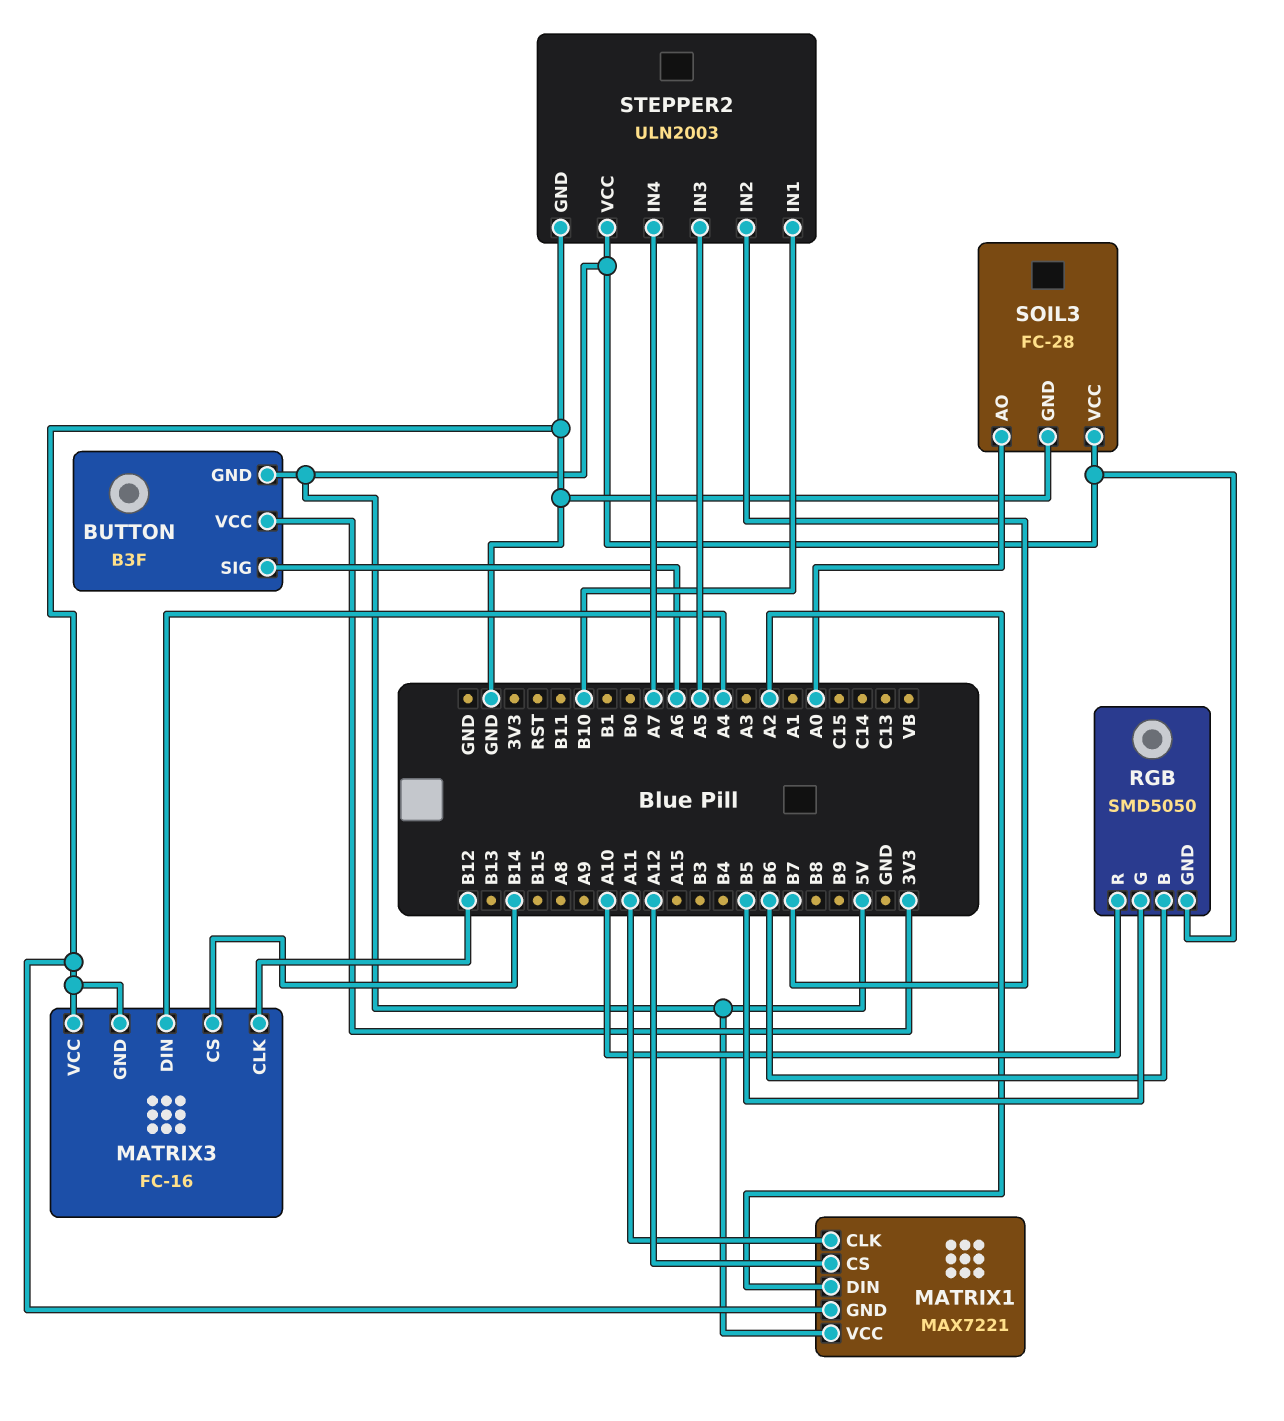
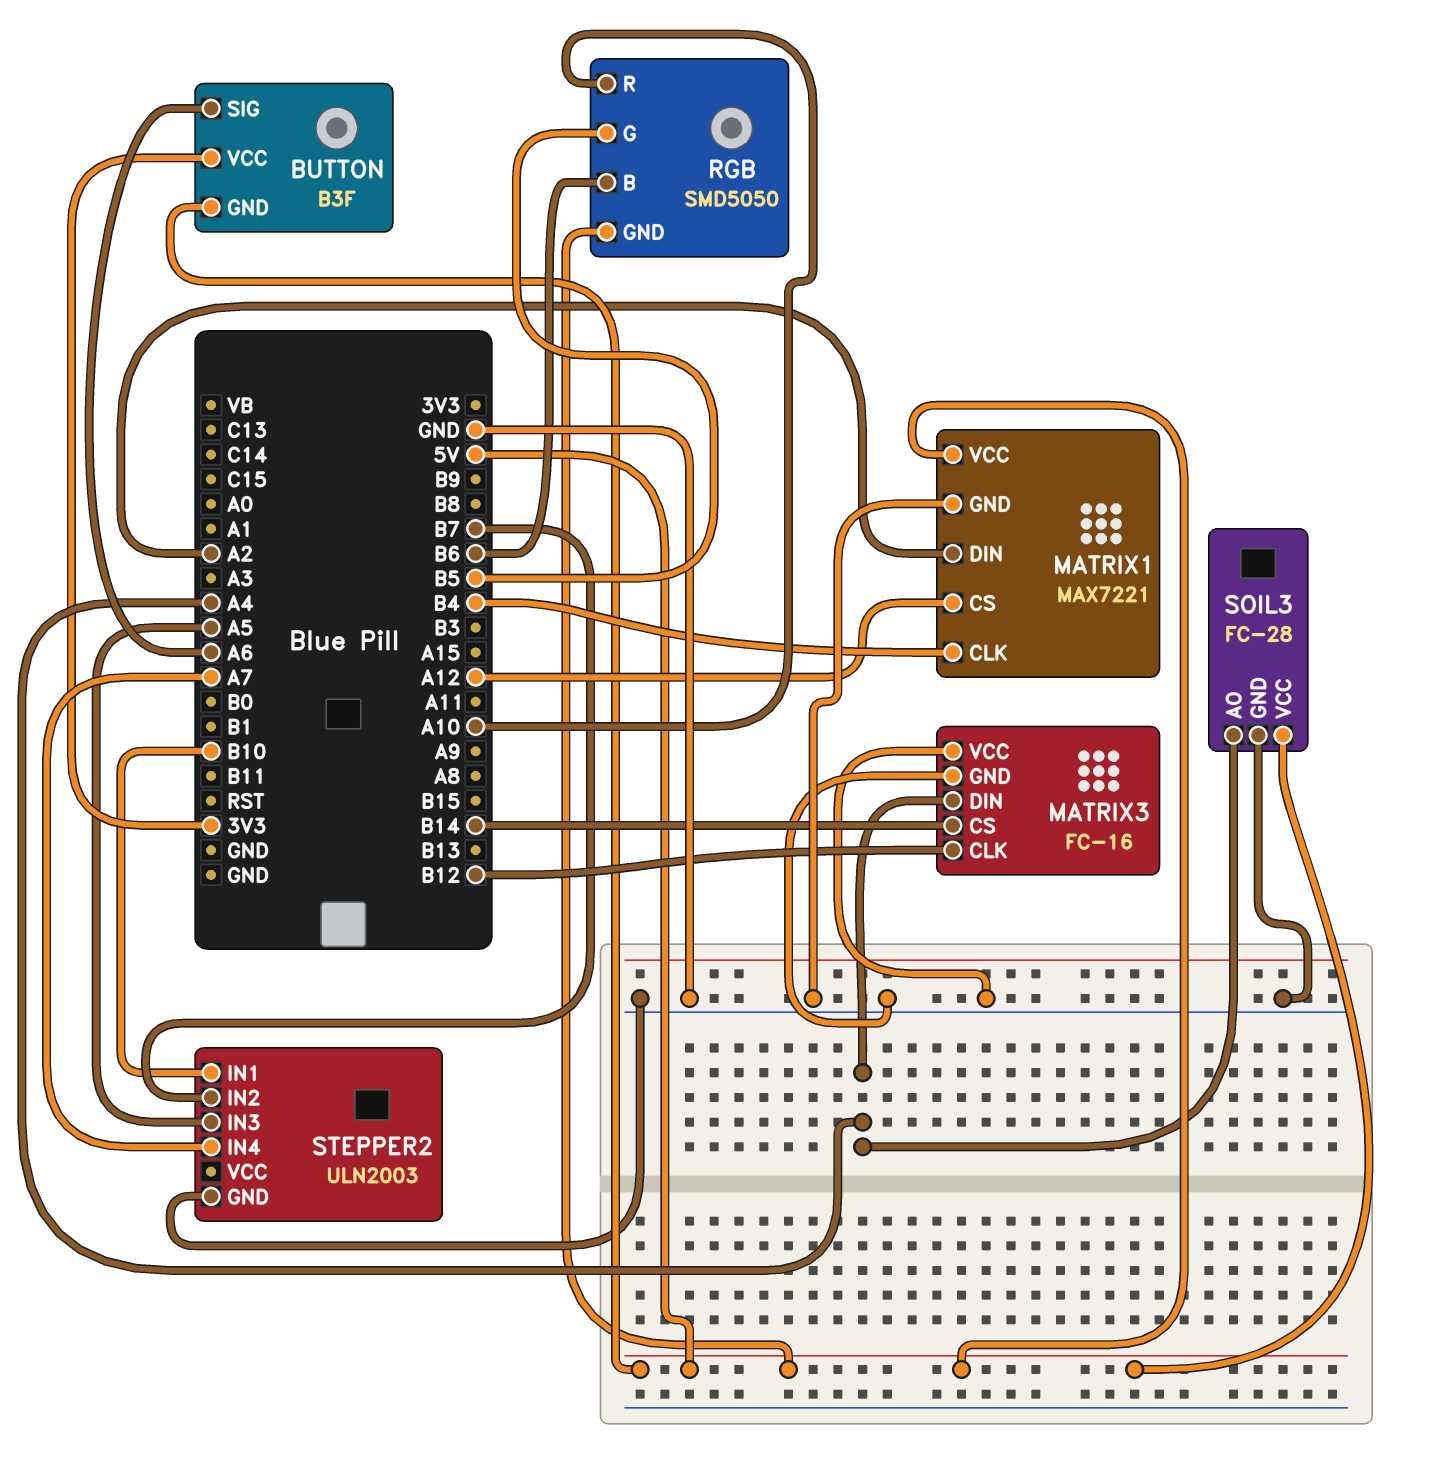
MATRIX1 pin CLK: A11 -> B4
SOIL3 pin AO: A0 -> A4
STEPPER2 pin VCC: 5V -> none

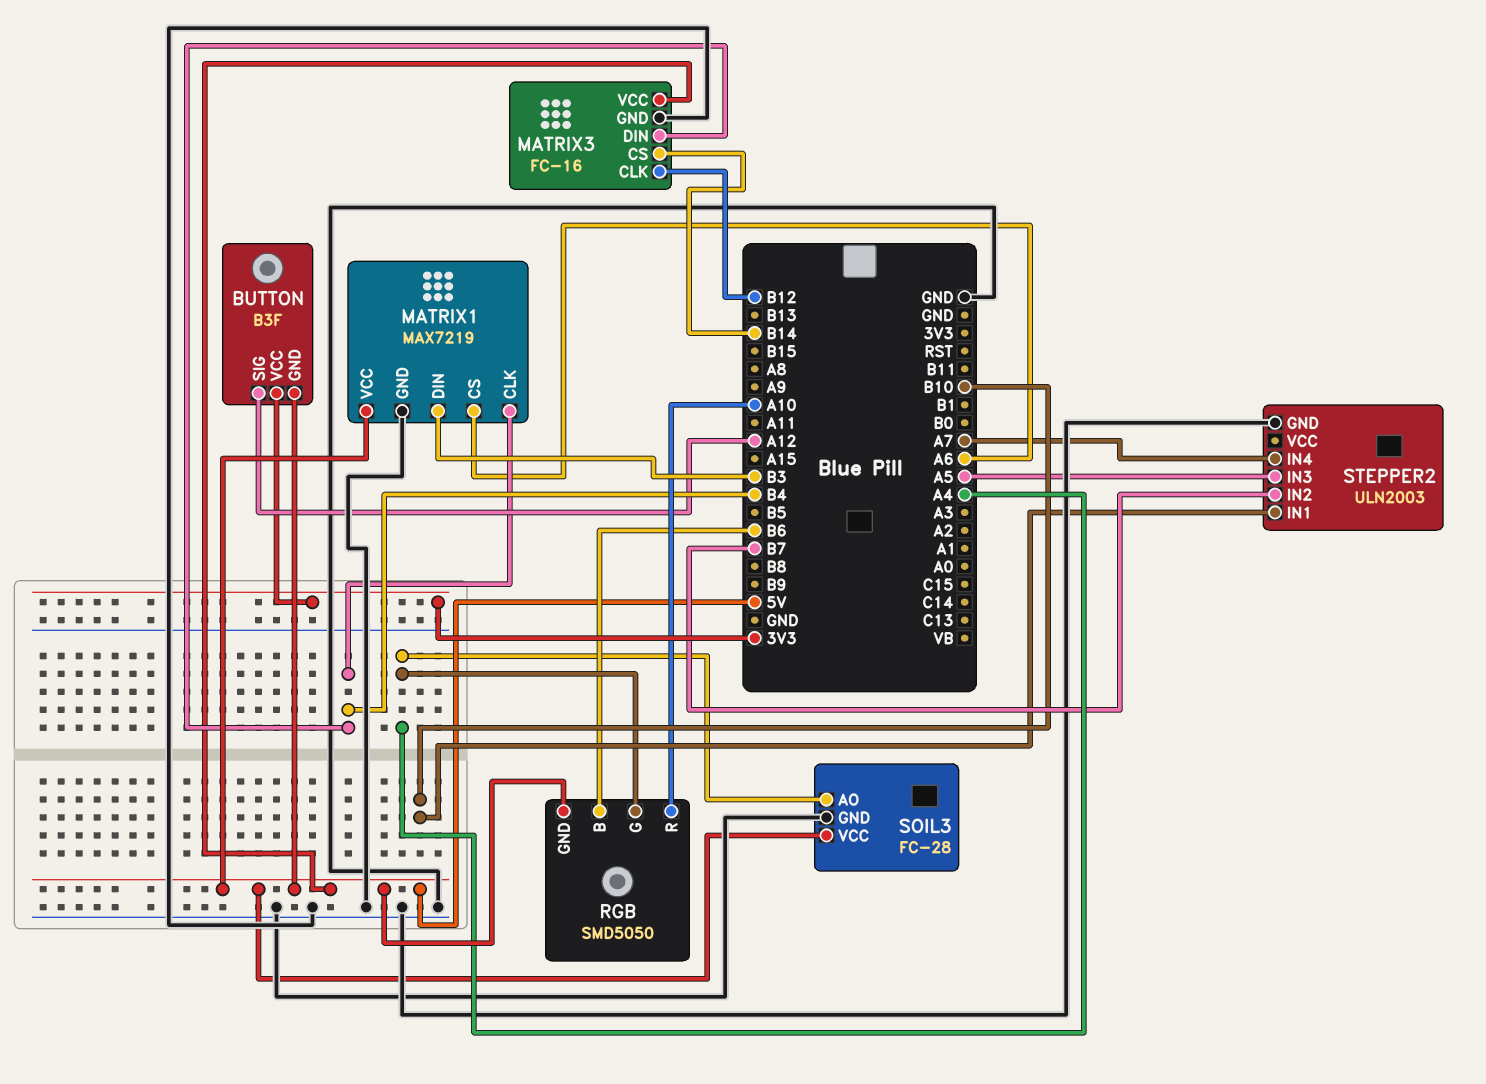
BUTTON pin SIG: A6 -> A12
MATRIX1: MAX7221 -> MAX7219
MATRIX1 pin CS: A12 -> A6
MATRIX1 pin DIN: A2 -> B3
MATRIX3 pin DIN: A4 -> B4
MATRIX3 pin VCC: GND -> 5V
RGB pin G: B5 -> A4

